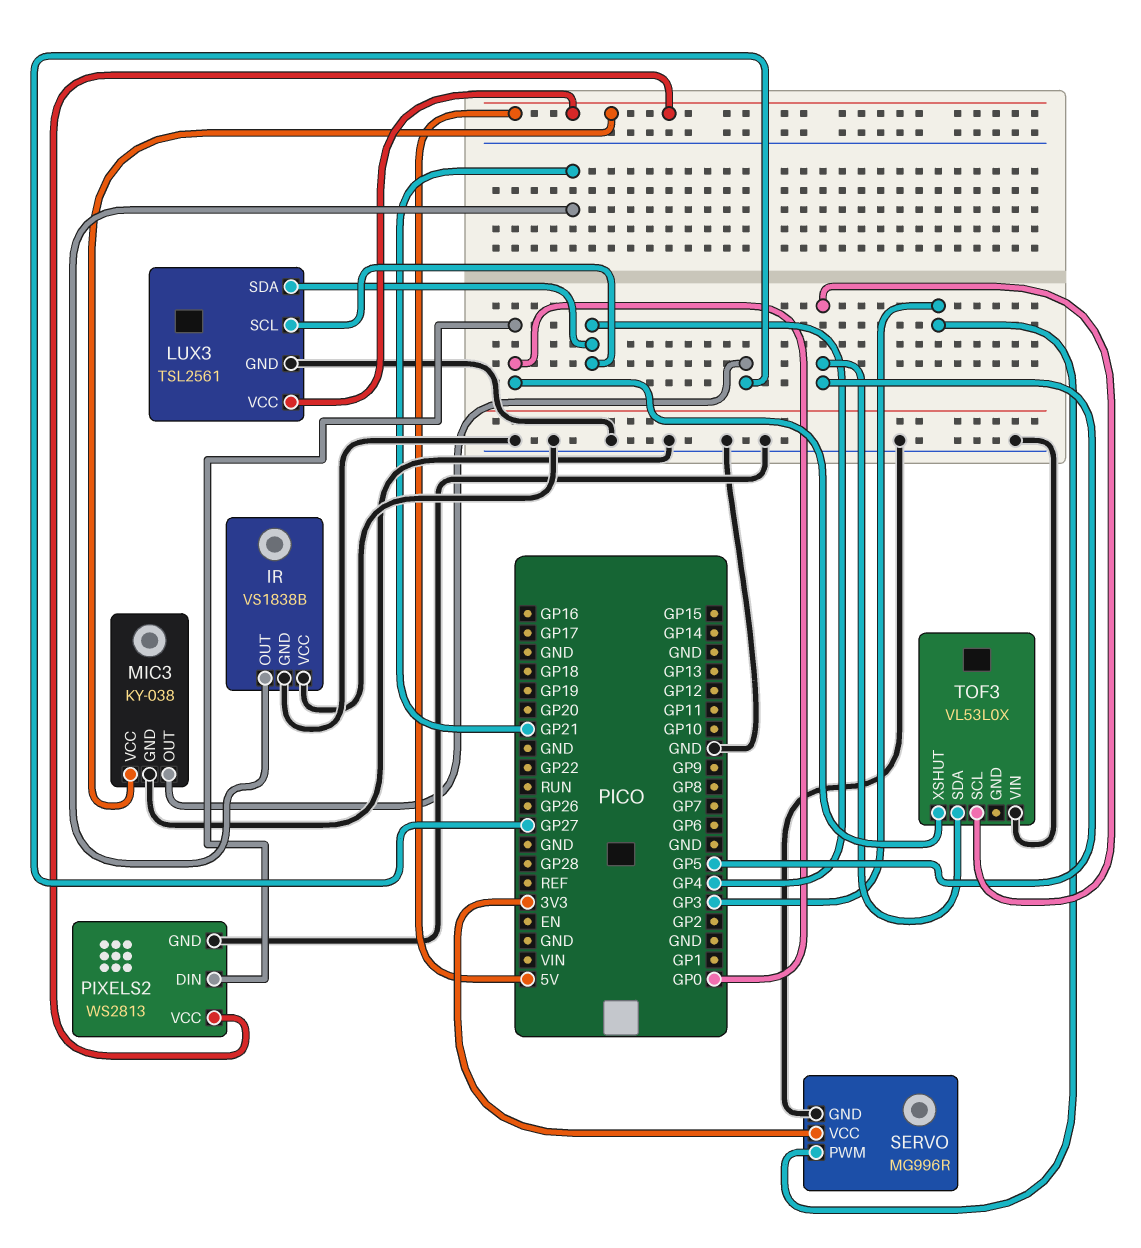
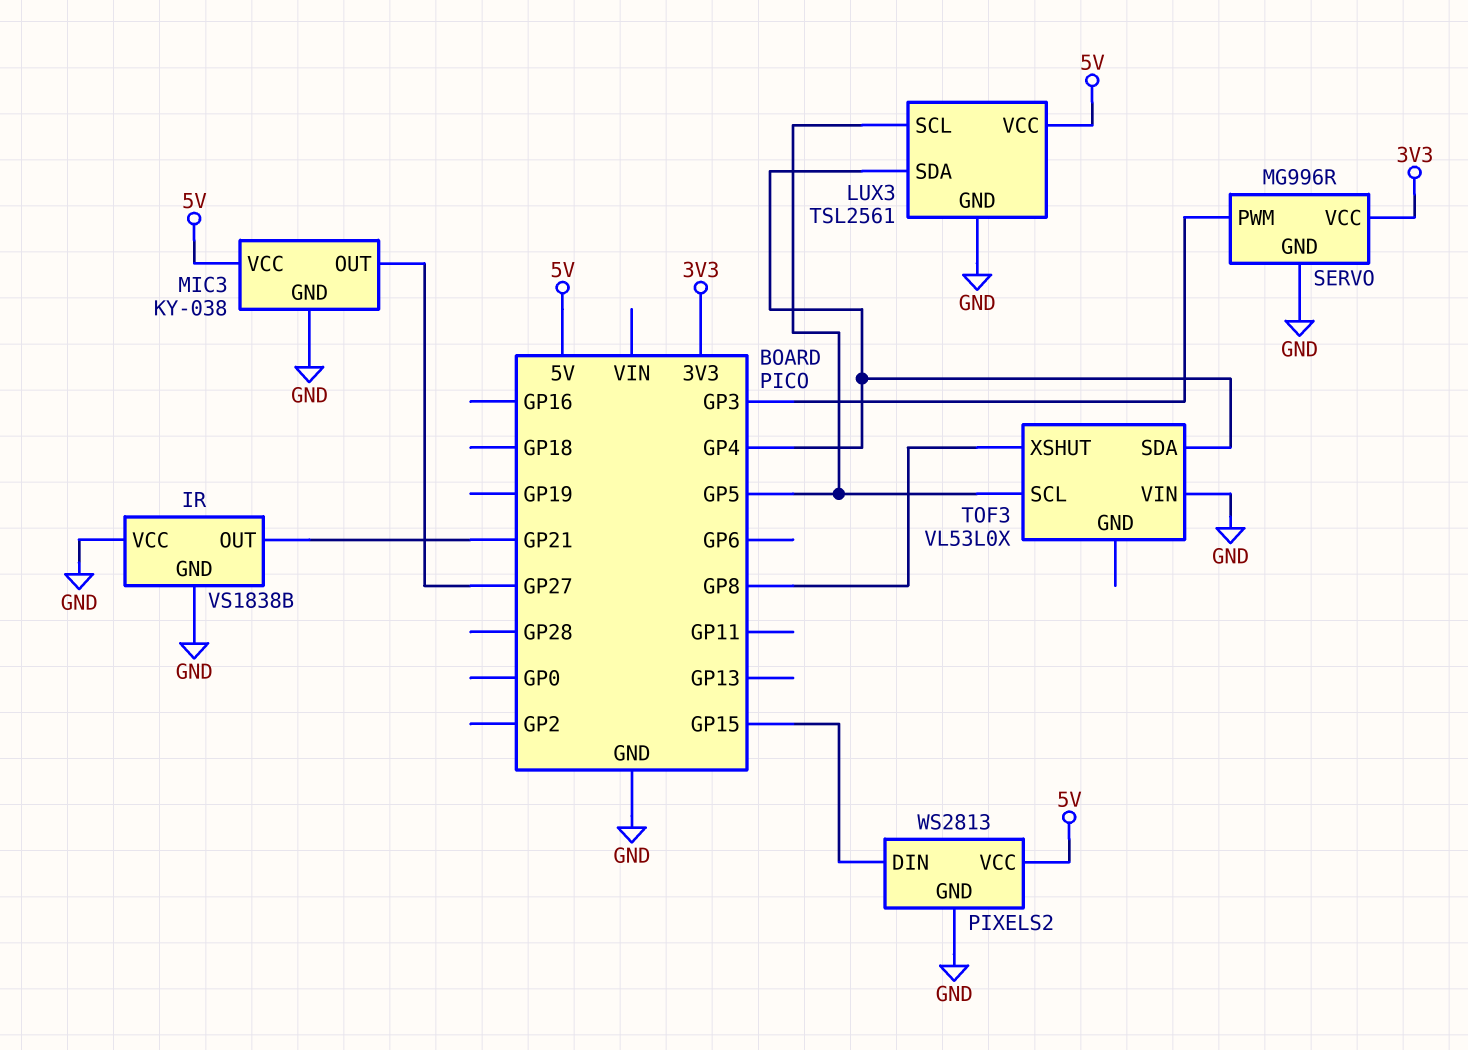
LUX3 pin SCL: GP4 -> GP5
PIXELS2 pin DIN: GP0 -> GP15
TOF3 pin SDA: GP5 -> GP4
TOF3 pin XSHUT: GP0 -> GP8

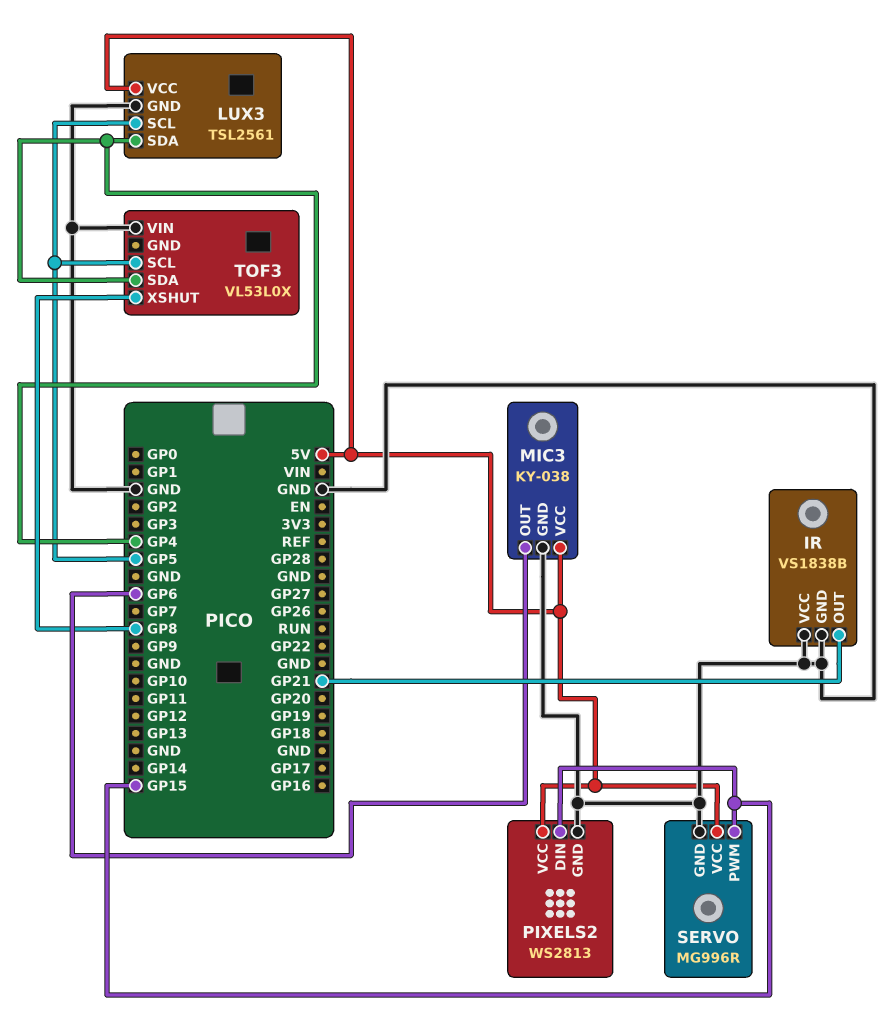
MIC3 pin OUT: GP27 -> GP6
SERVO pin PWM: GP3 -> GP15
SERVO pin VCC: 3V3 -> 5V

